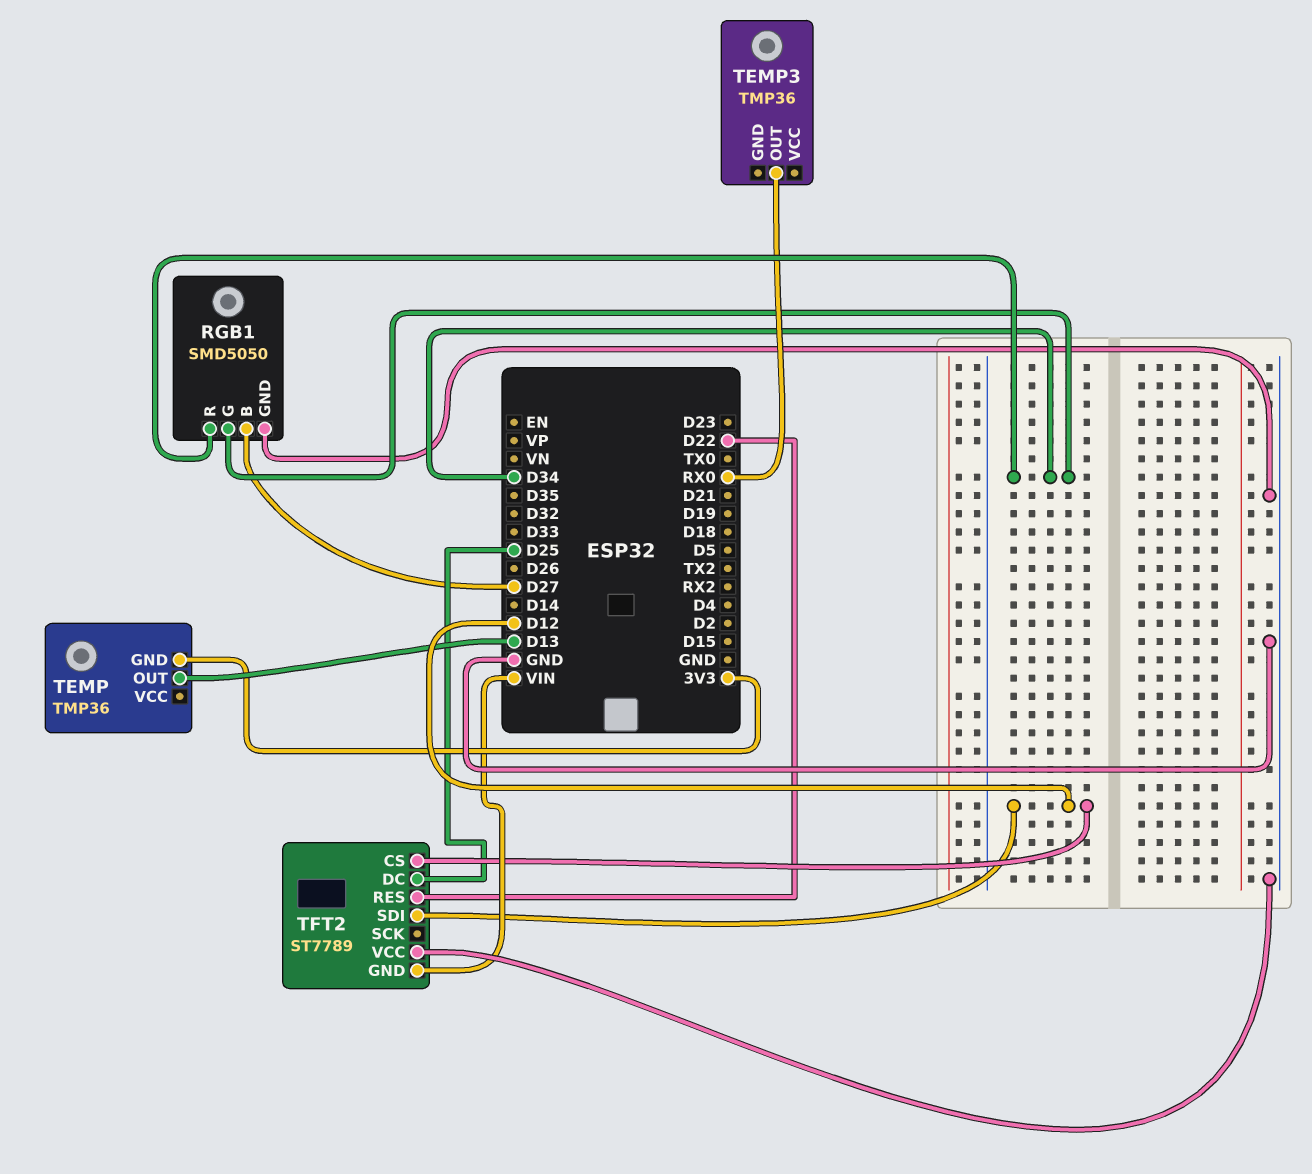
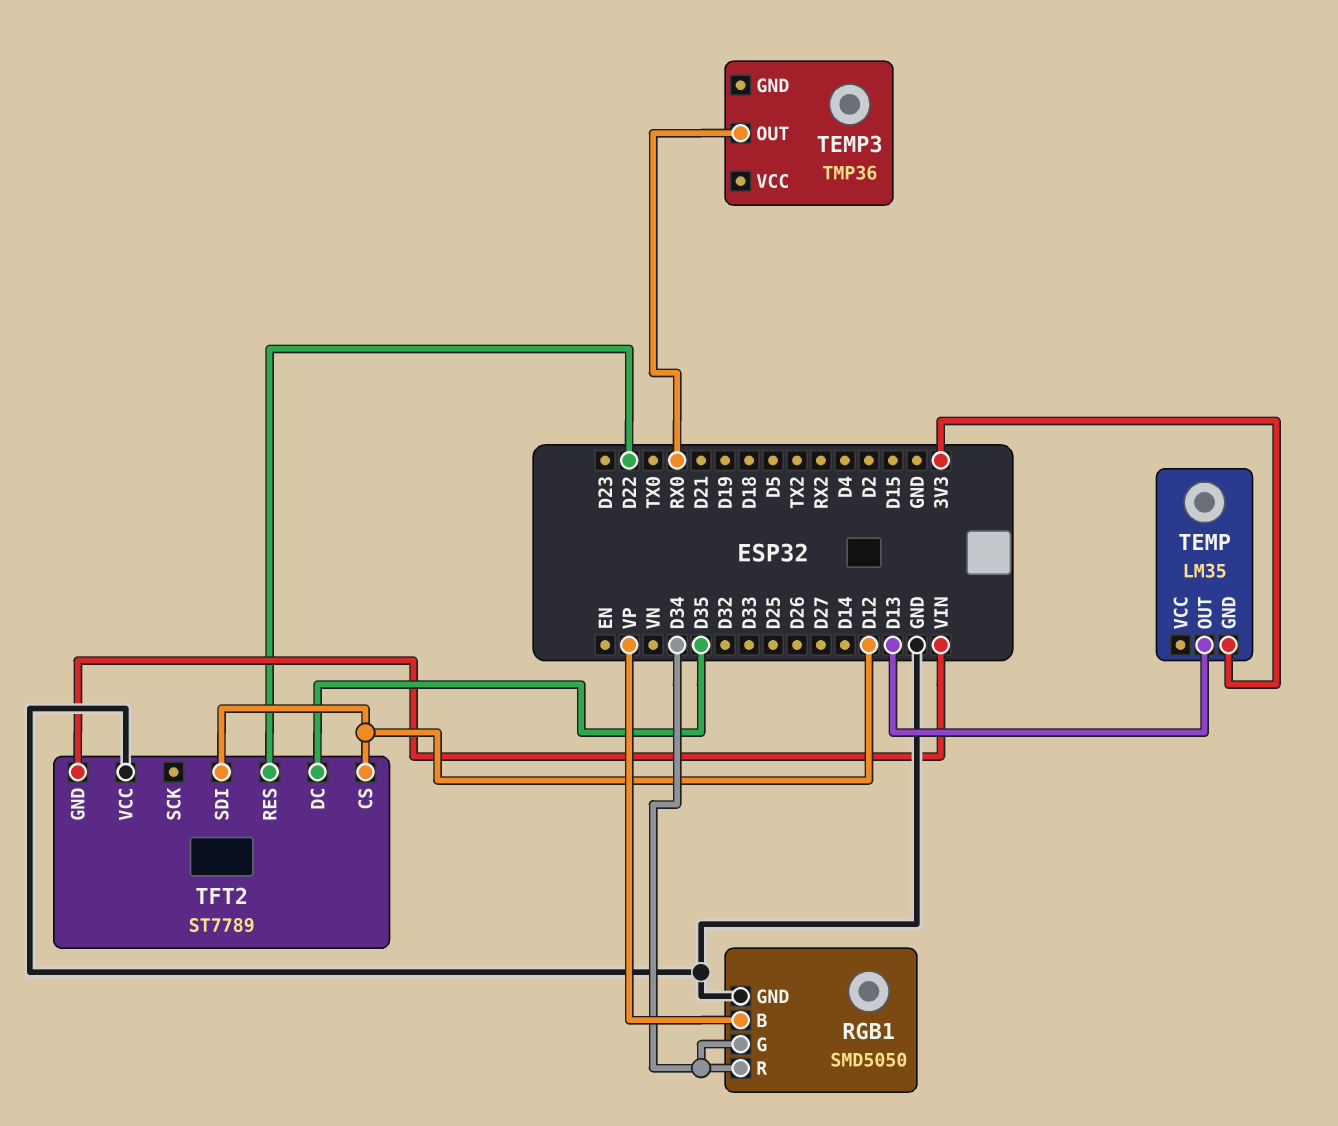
RGB1 pin B: D27 -> VP
TEMP: TMP36 -> LM35
TFT2 pin DC: D25 -> D35

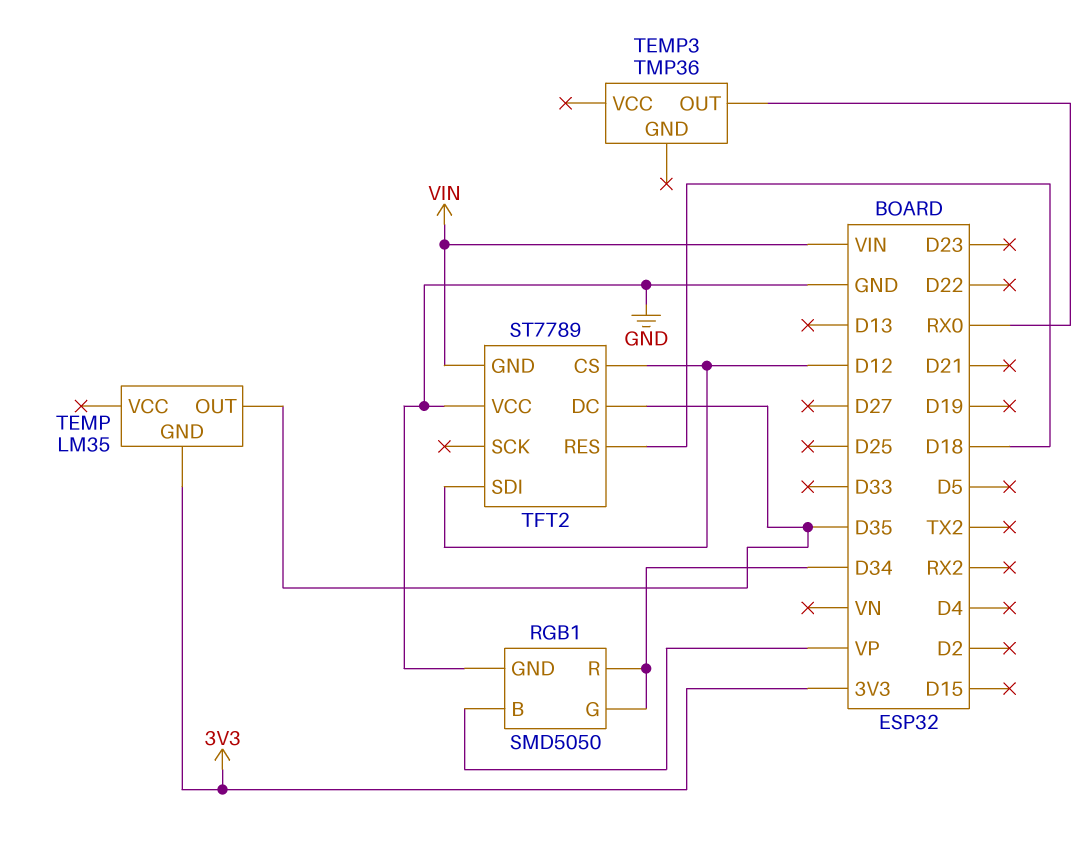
TEMP pin OUT: D13 -> D35
TFT2 pin RES: D22 -> D18

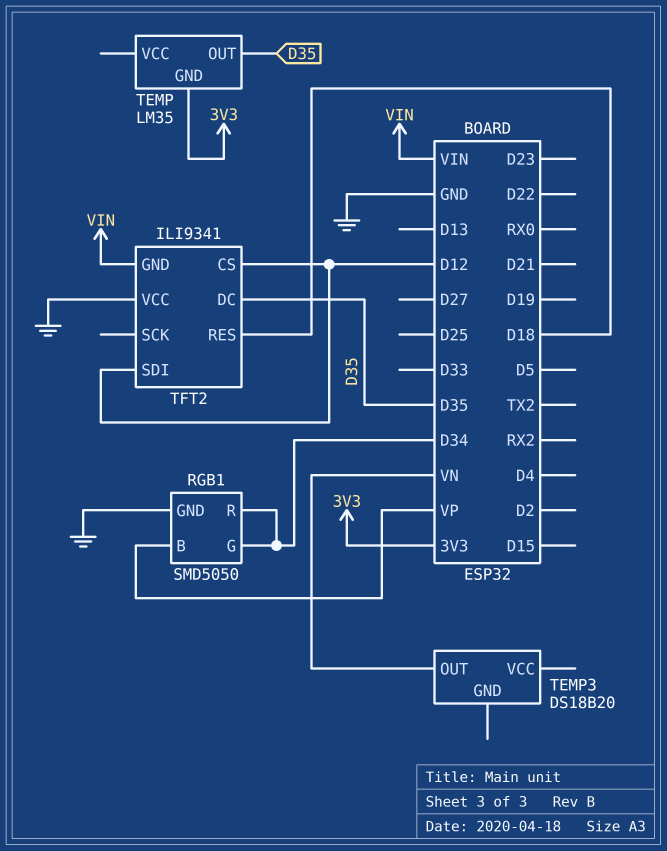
TEMP3: TMP36 -> DS18B20
TEMP3 pin OUT: RX0 -> VN
TFT2: ST7789 -> ILI9341

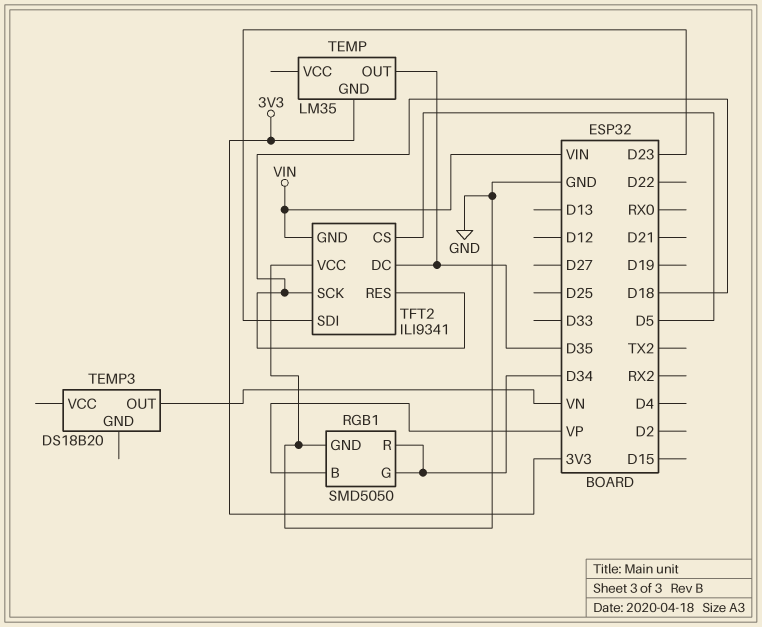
TFT2 pin CS: D12 -> D5
TFT2 pin SCK: none -> D18
TFT2 pin SDI: D12 -> D23

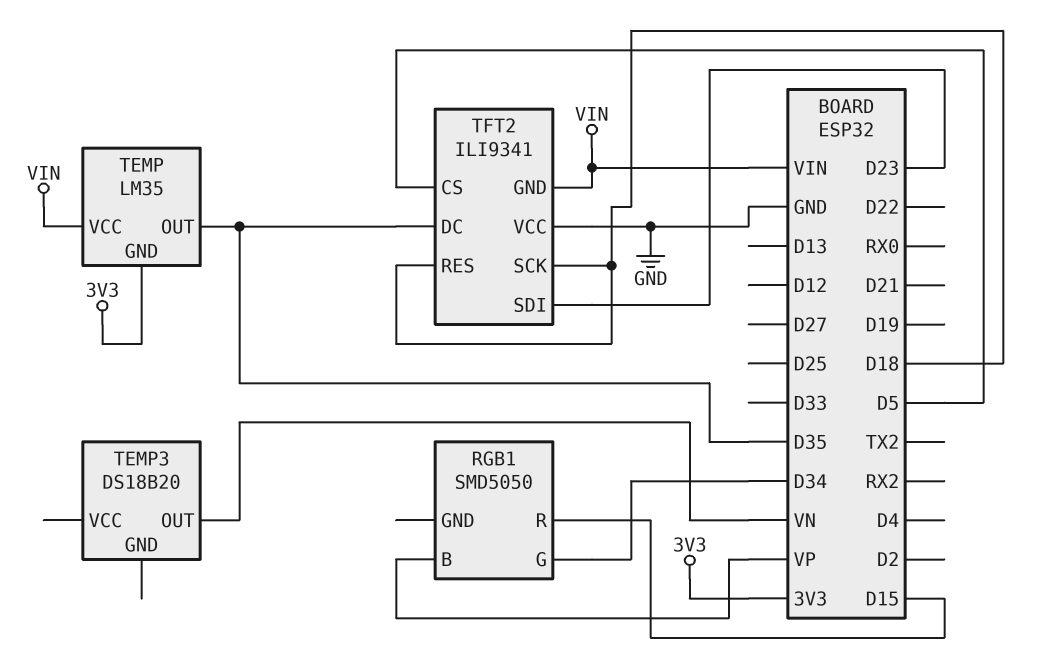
RGB1 pin GND: GND -> none
RGB1 pin R: D34 -> D15
TEMP pin VCC: none -> VIN

